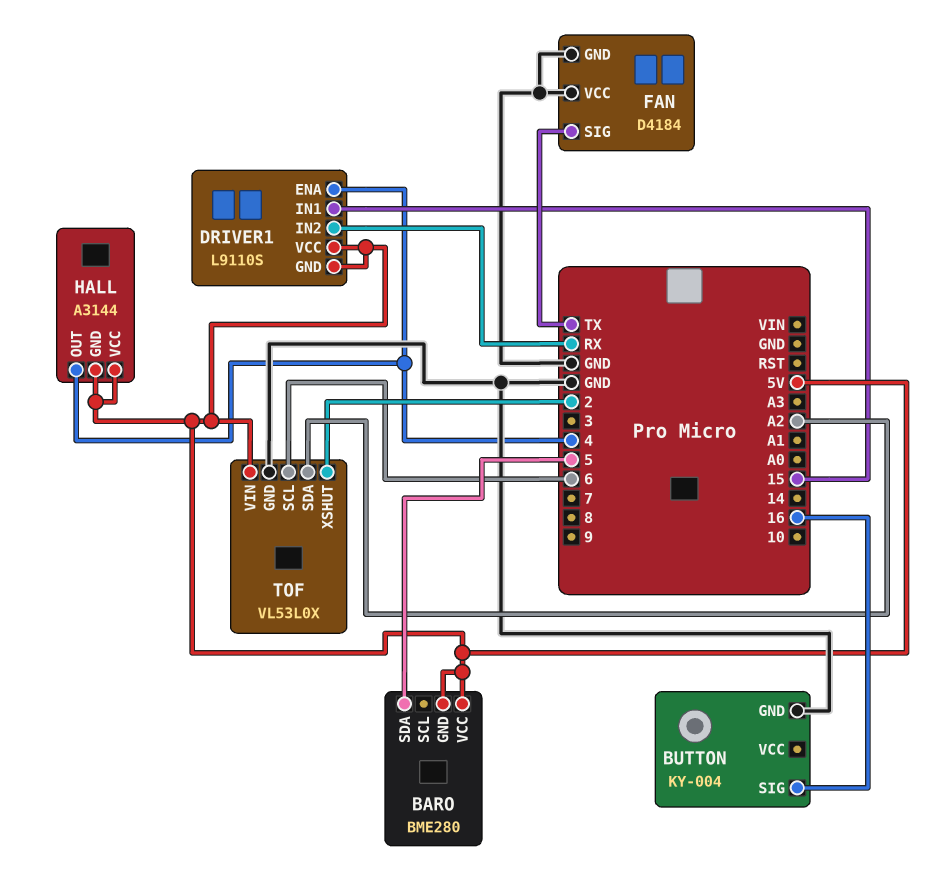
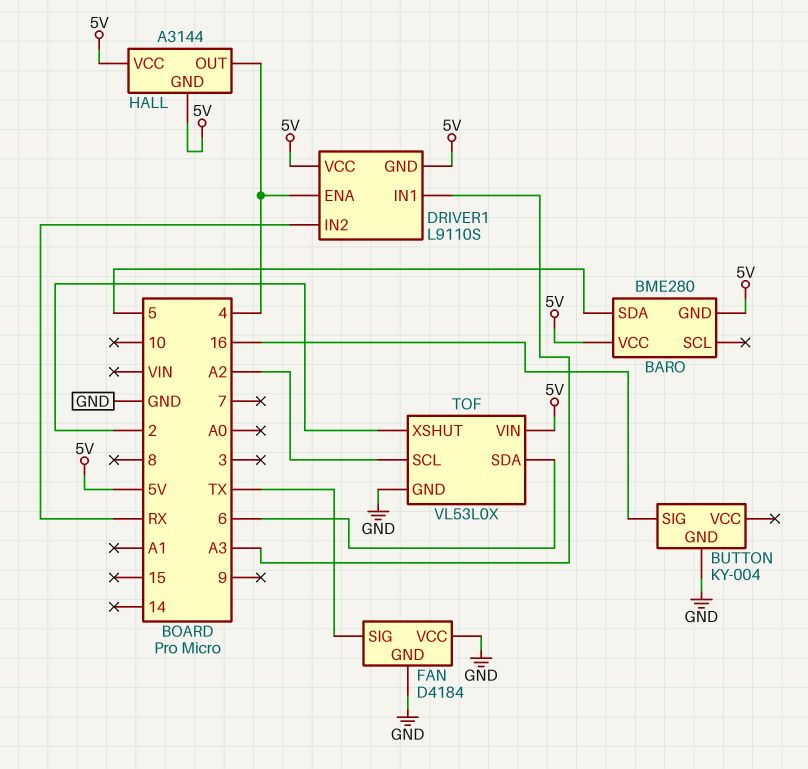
DRIVER1 pin IN1: 15 -> A3
TOF pin SCL: 6 -> A2
TOF pin SDA: A2 -> 6

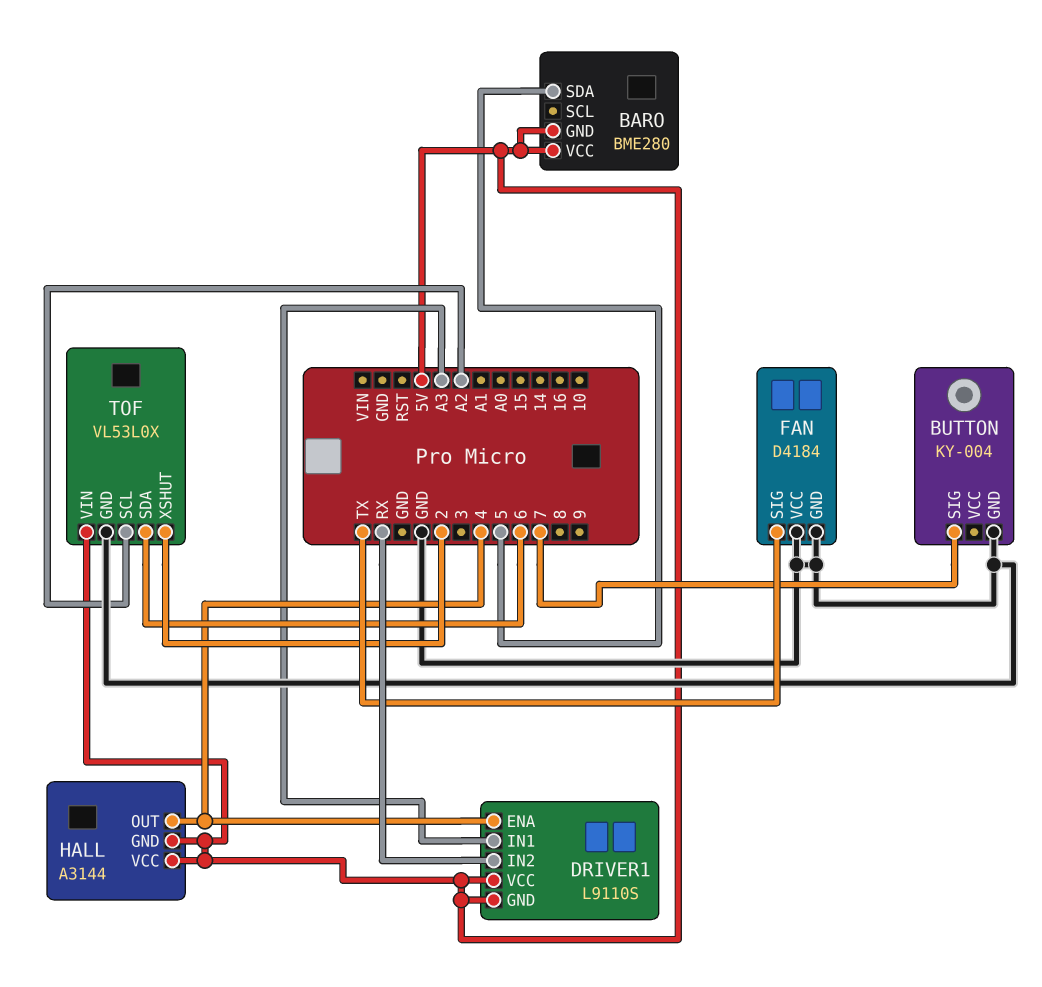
BUTTON pin SIG: 16 -> 7

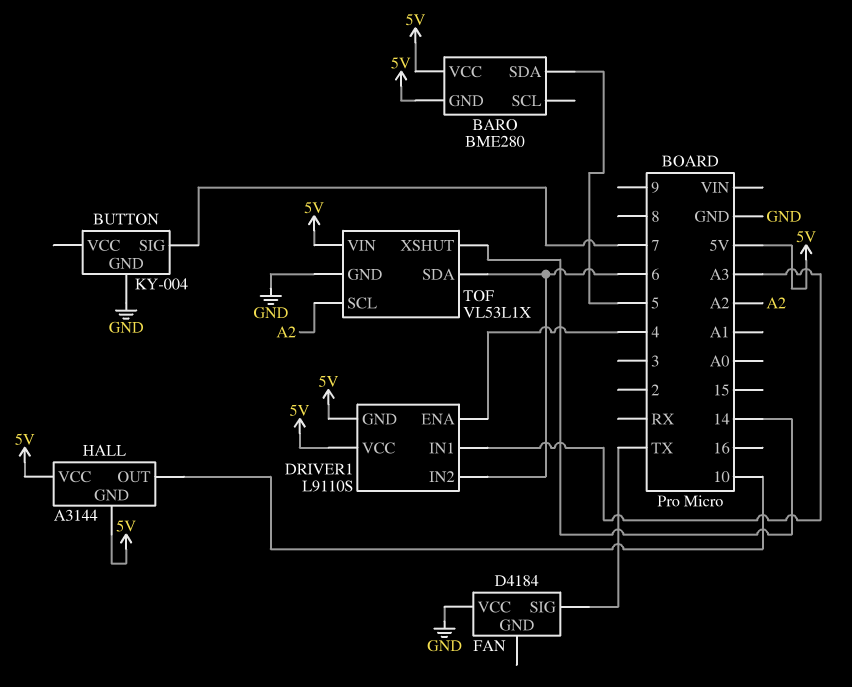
DRIVER1 pin IN2: RX -> 6
FAN pin GND: GND -> none
HALL pin OUT: 4 -> 10
TOF: VL53L0X -> VL53L1X
TOF pin XSHUT: 2 -> 14

